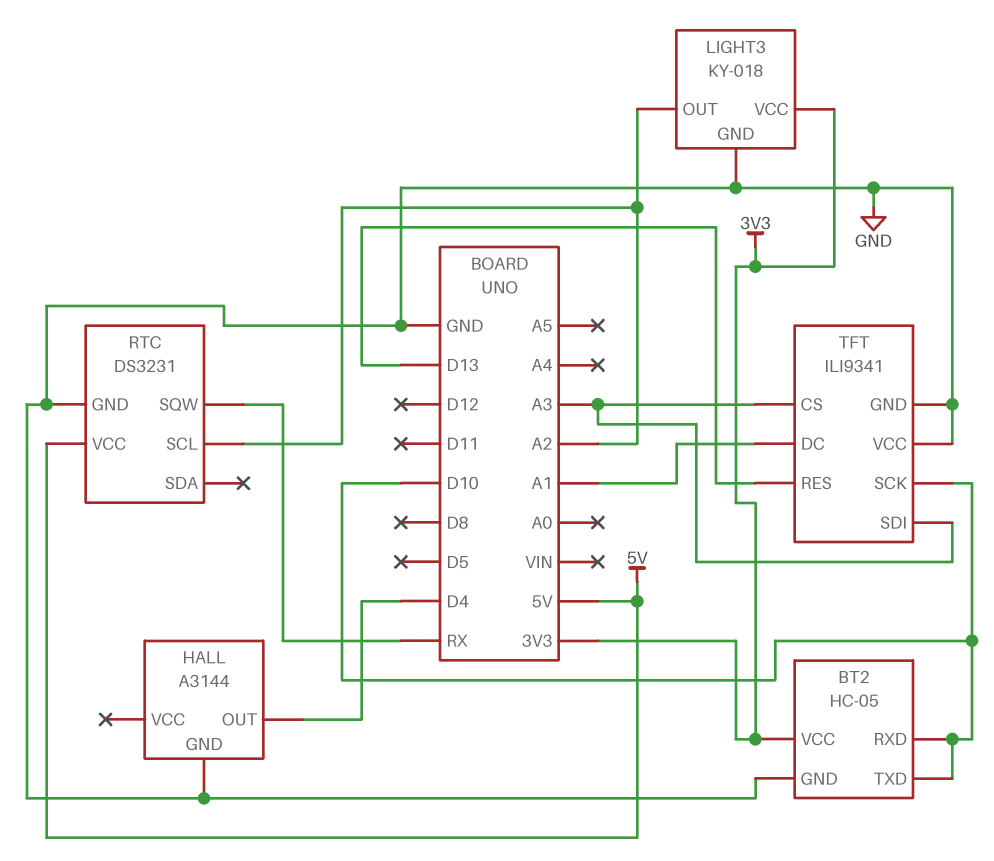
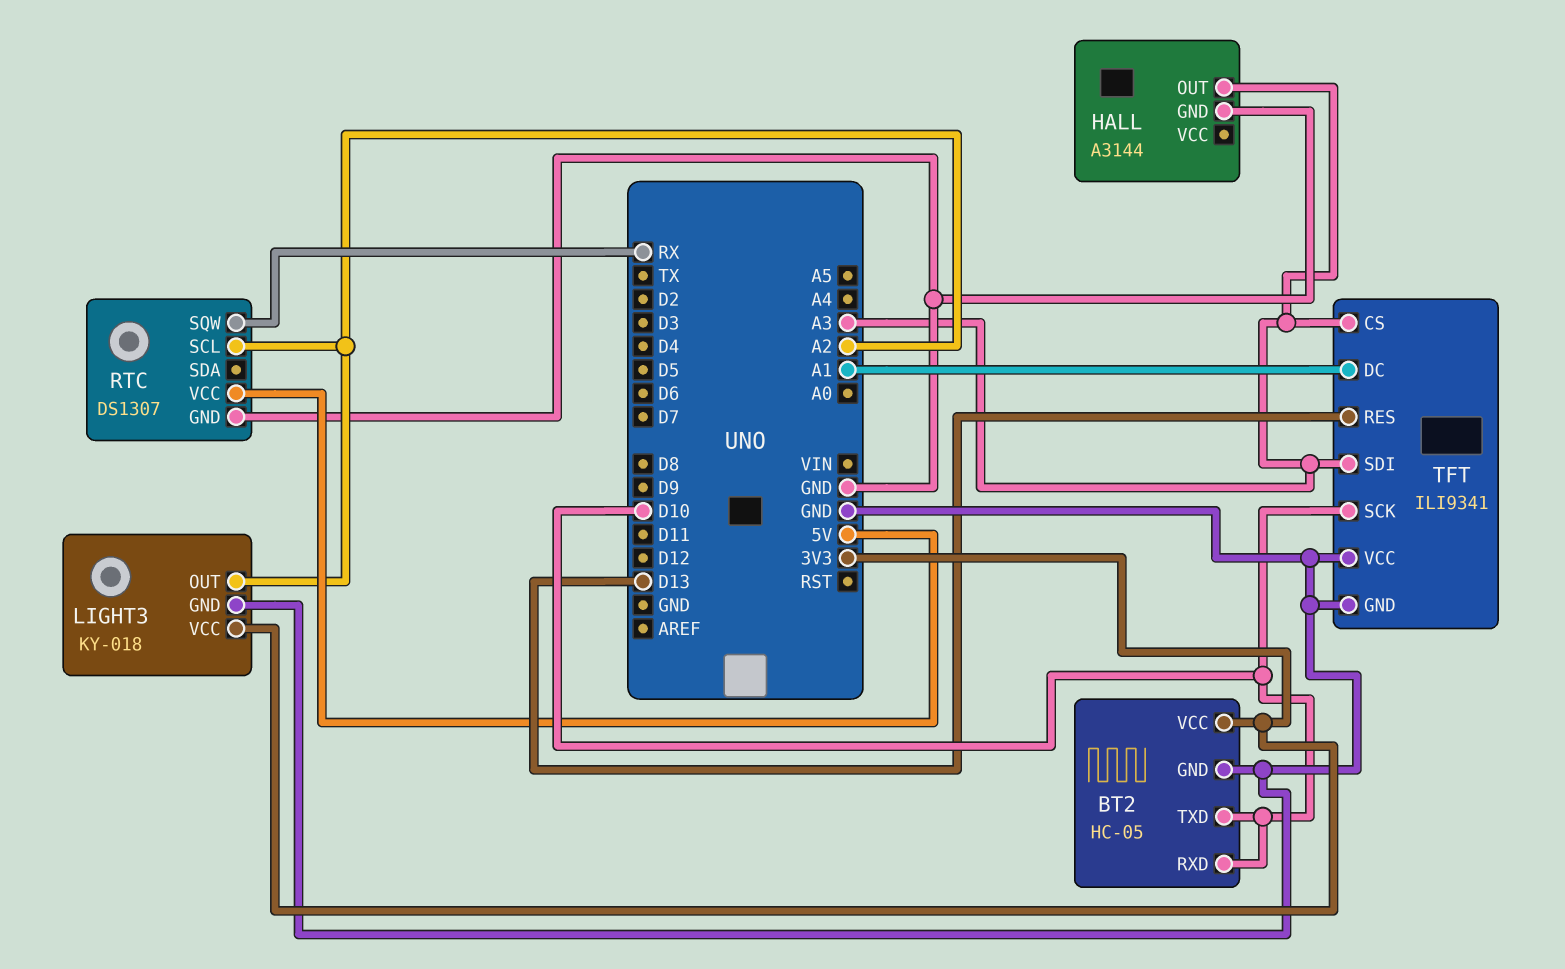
HALL pin OUT: D4 -> A3
RTC: DS3231 -> DS1307

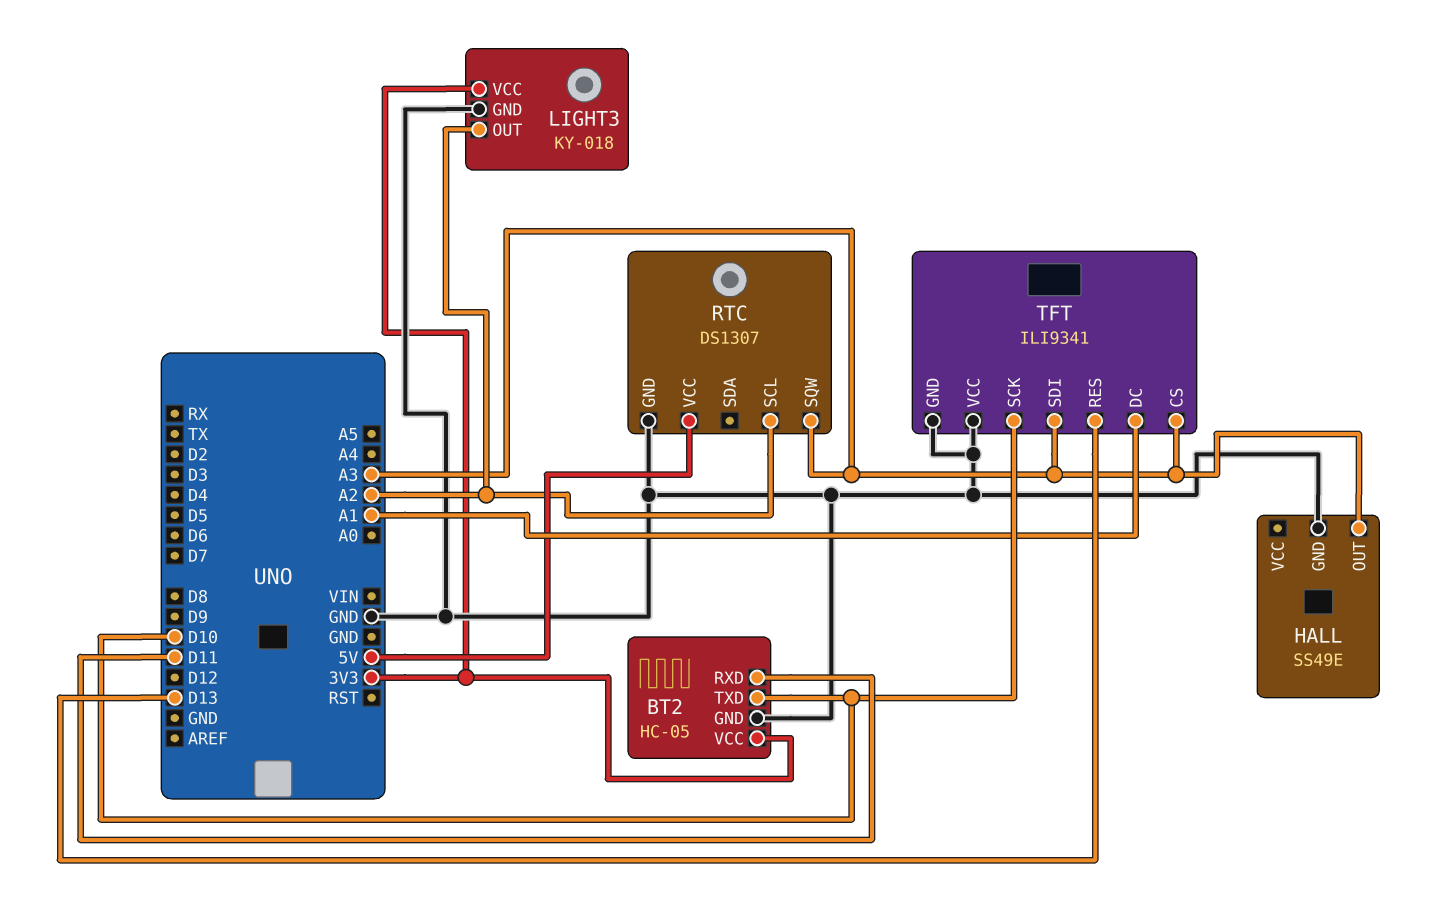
BT2 pin RXD: D10 -> D11
HALL: A3144 -> SS49E
RTC pin SQW: RX -> A3

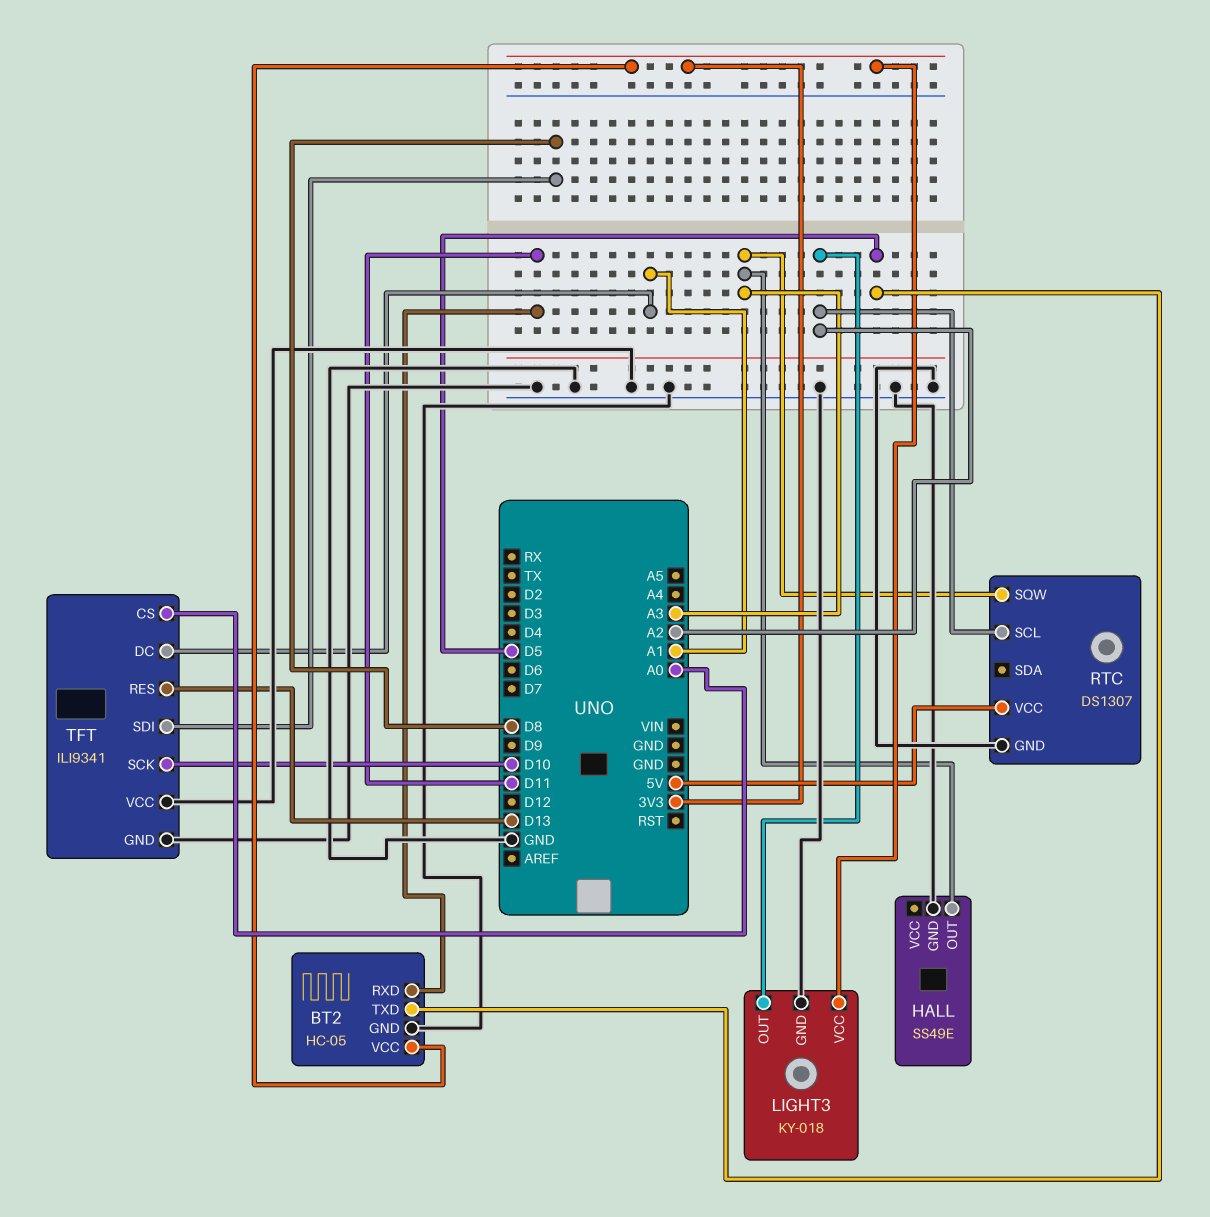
BT2 pin TXD: D10 -> D5
TFT pin CS: A3 -> A0
TFT pin SDI: A3 -> D8

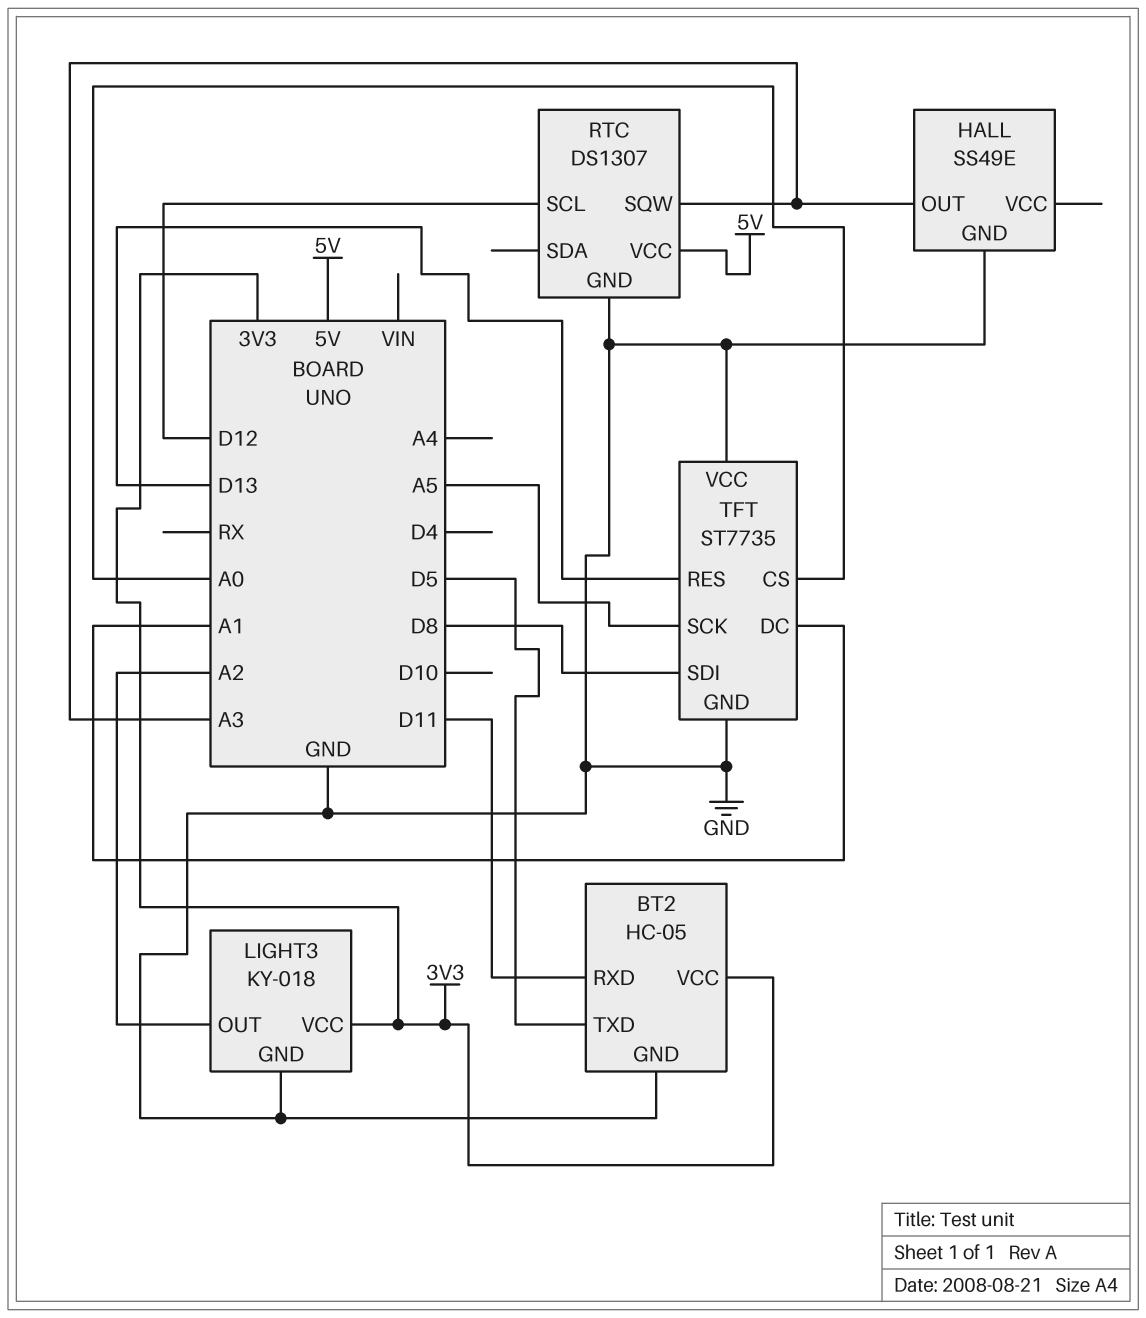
RTC pin SCL: A2 -> D12
TFT: ILI9341 -> ST7735
TFT pin SCK: D10 -> A5

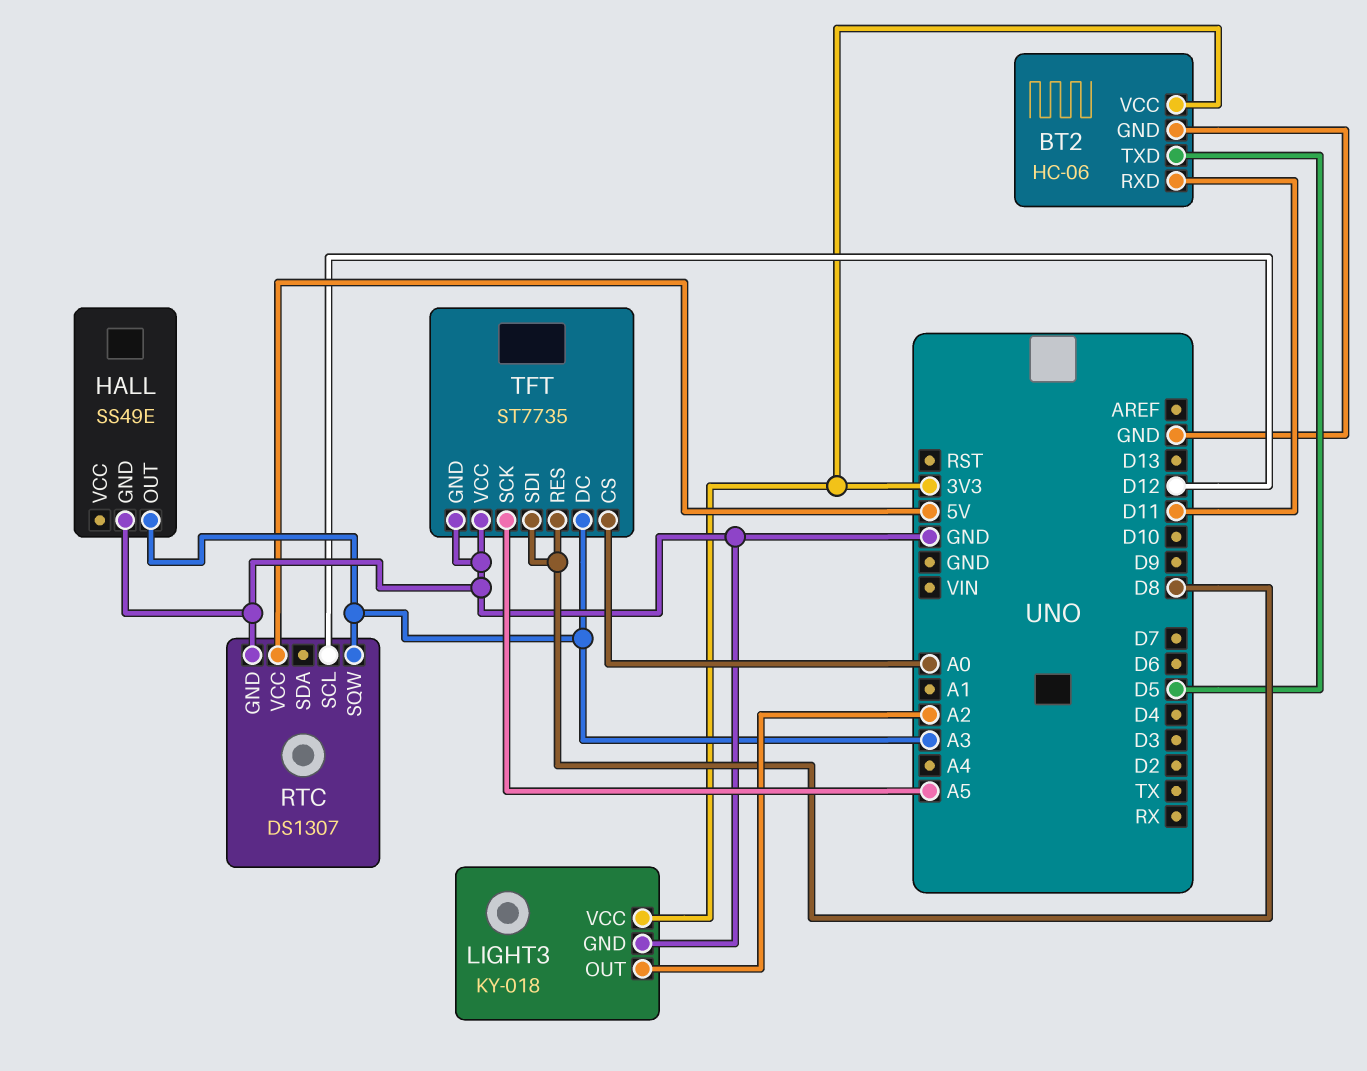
BT2: HC-05 -> HC-06
TFT pin DC: A1 -> A3
TFT pin RES: D13 -> D8

